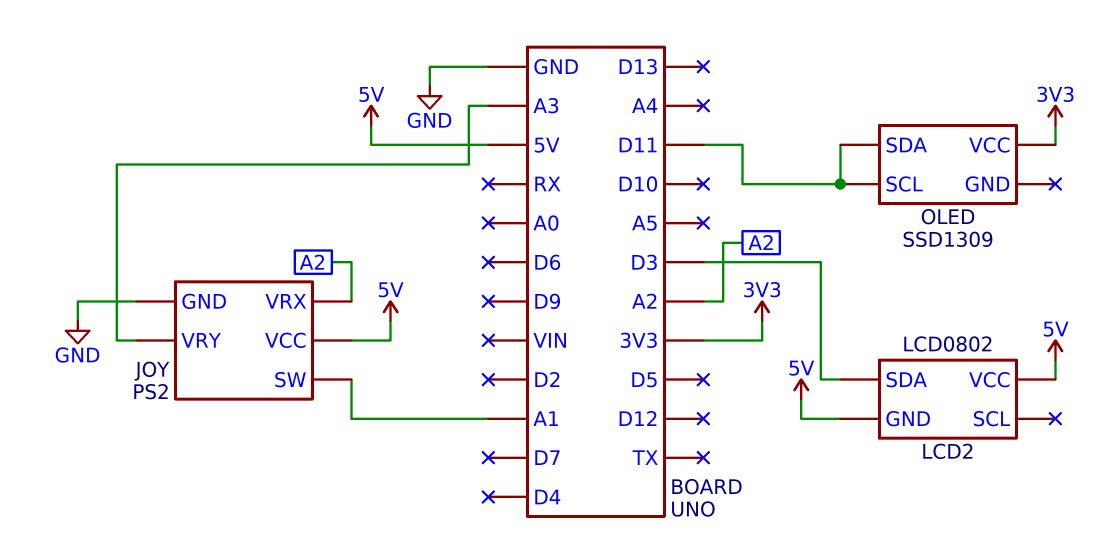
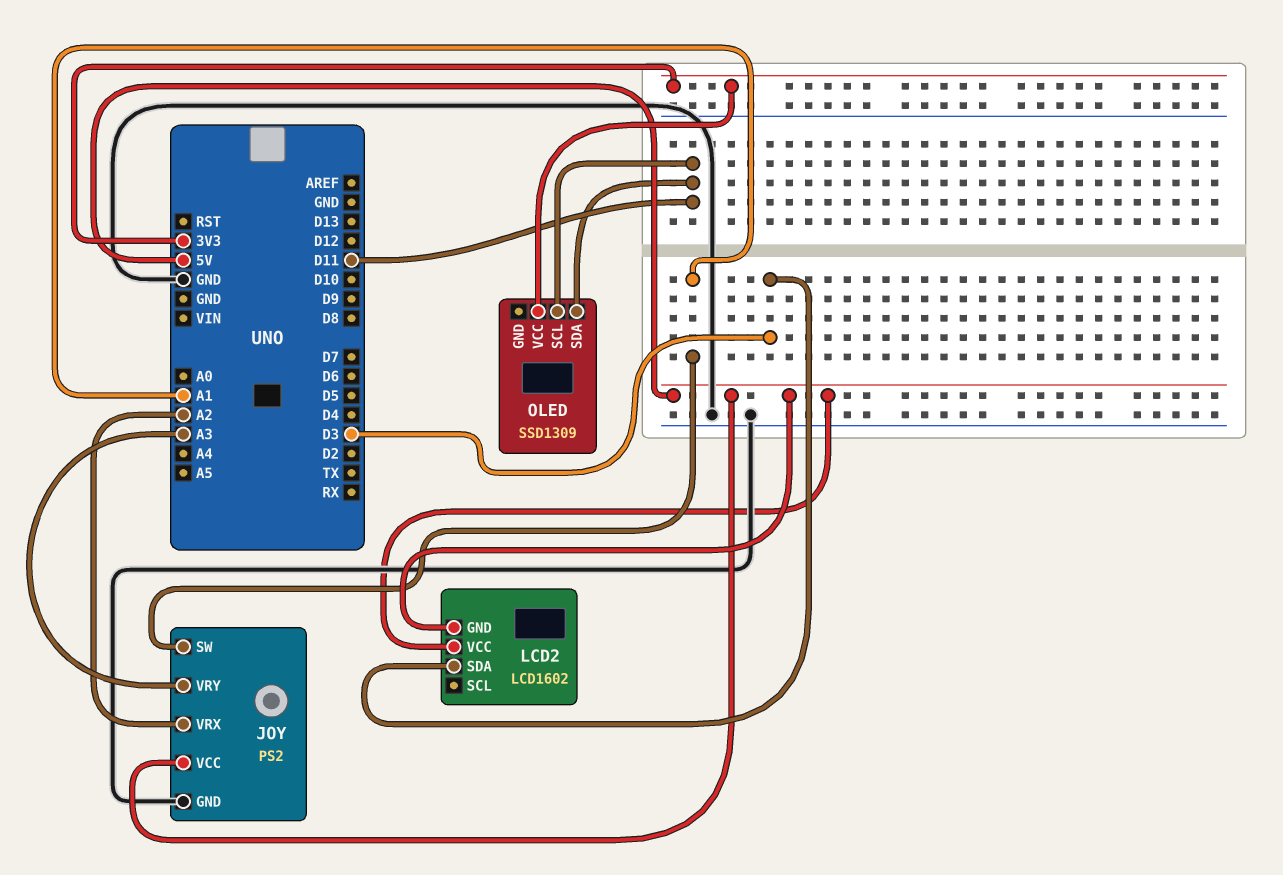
LCD2: LCD0802 -> LCD1602

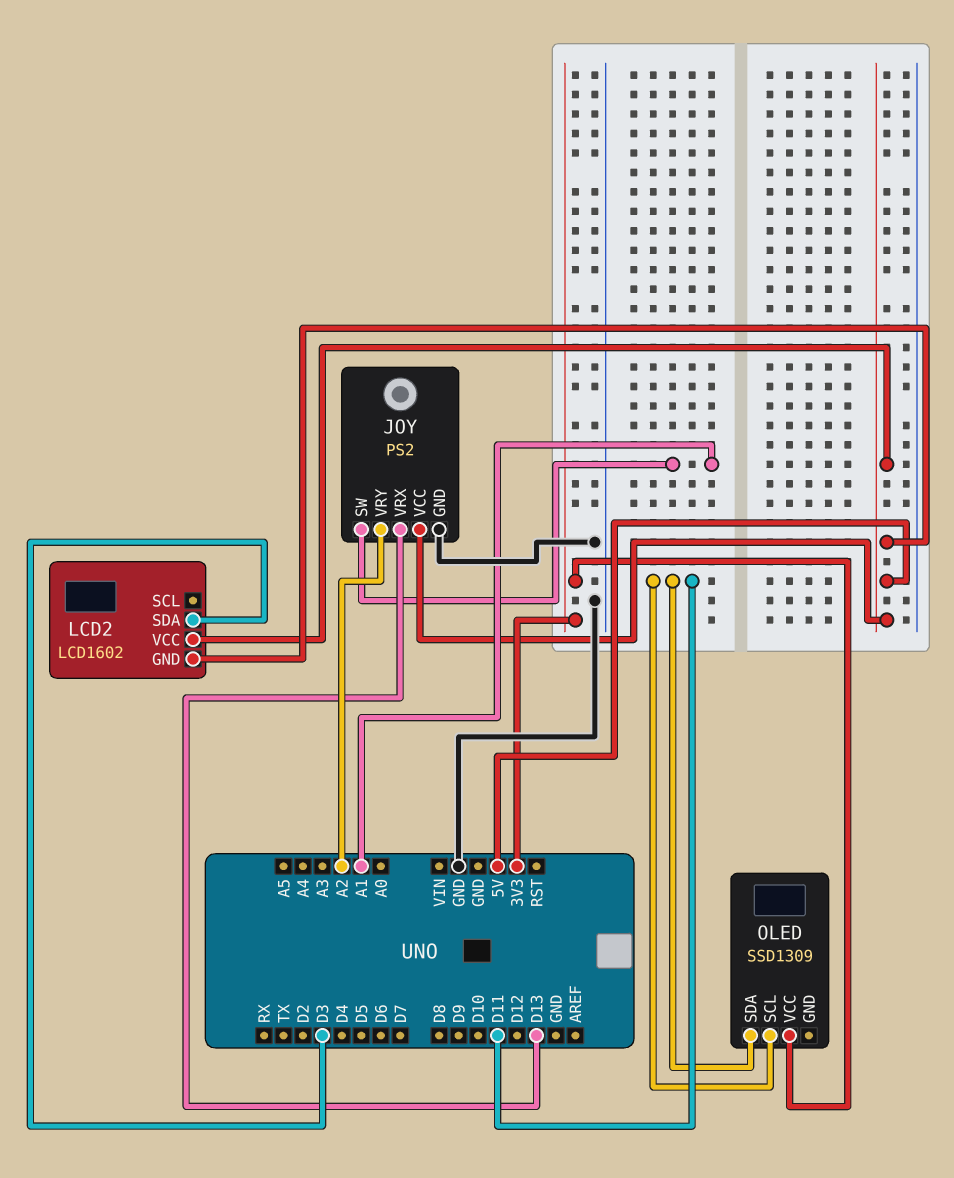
JOY pin VRX: A2 -> D13
JOY pin VRY: A3 -> A2

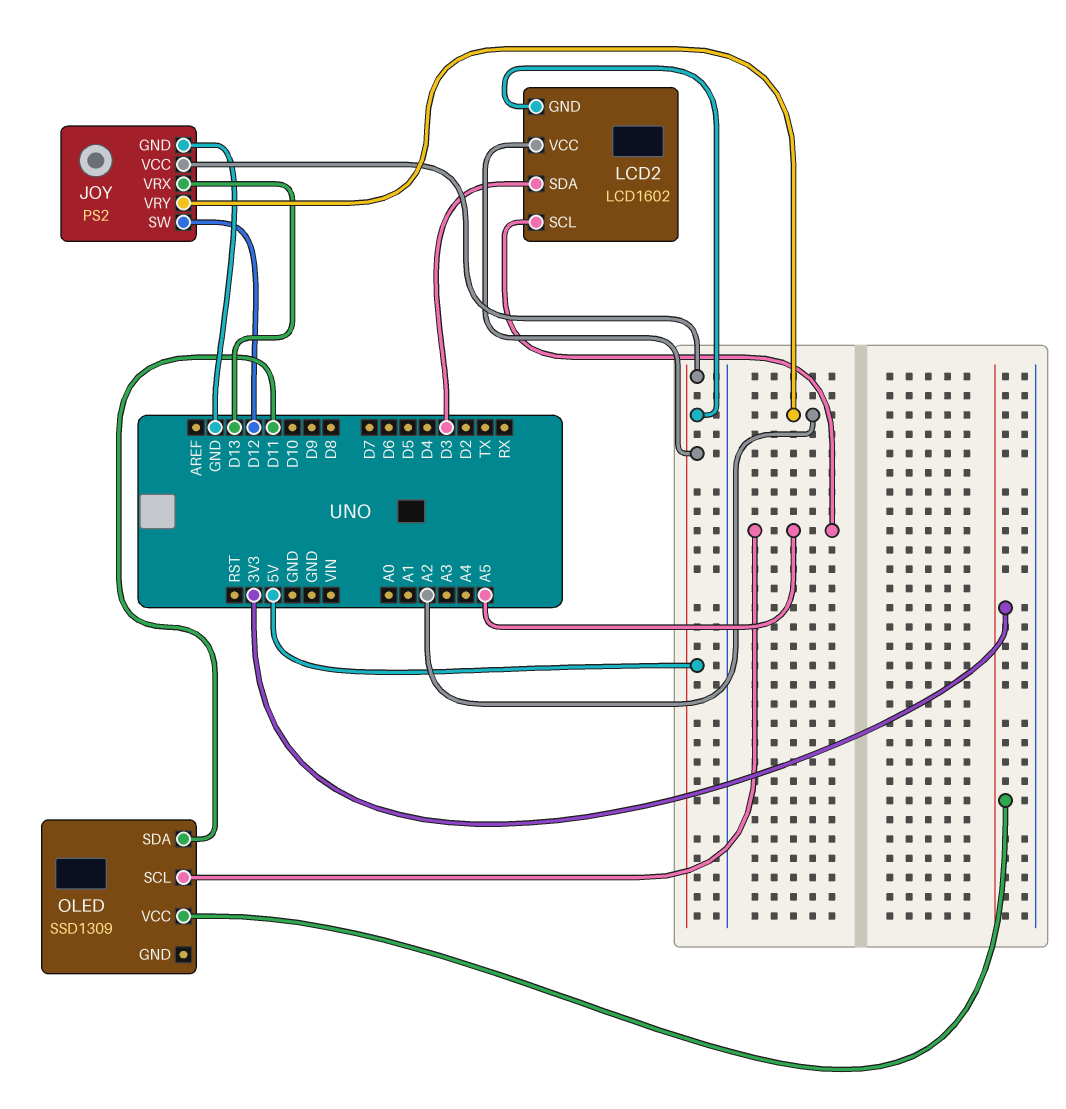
JOY pin SW: A1 -> D12
LCD2 pin SCL: none -> A5
OLED pin SCL: D11 -> A5

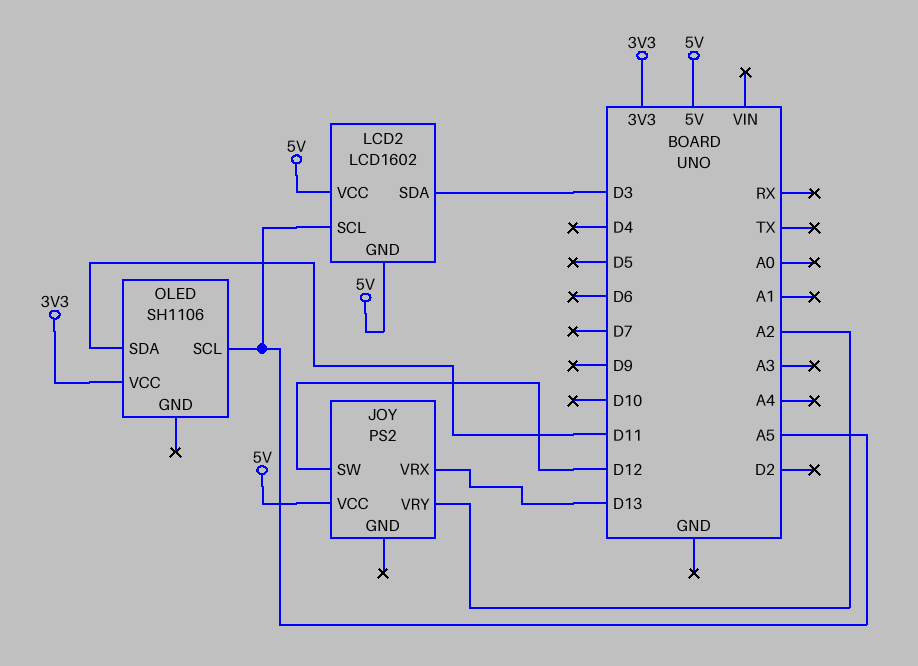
JOY pin GND: GND -> none
OLED: SSD1309 -> SH1106

